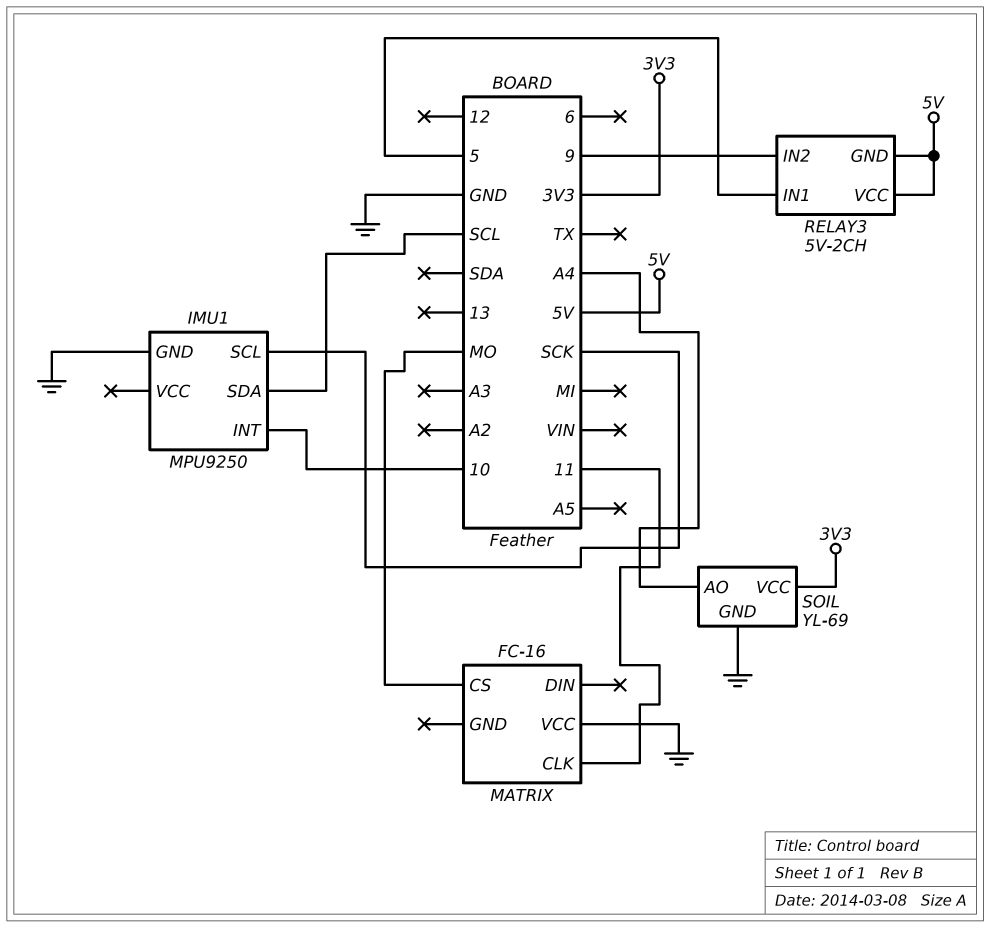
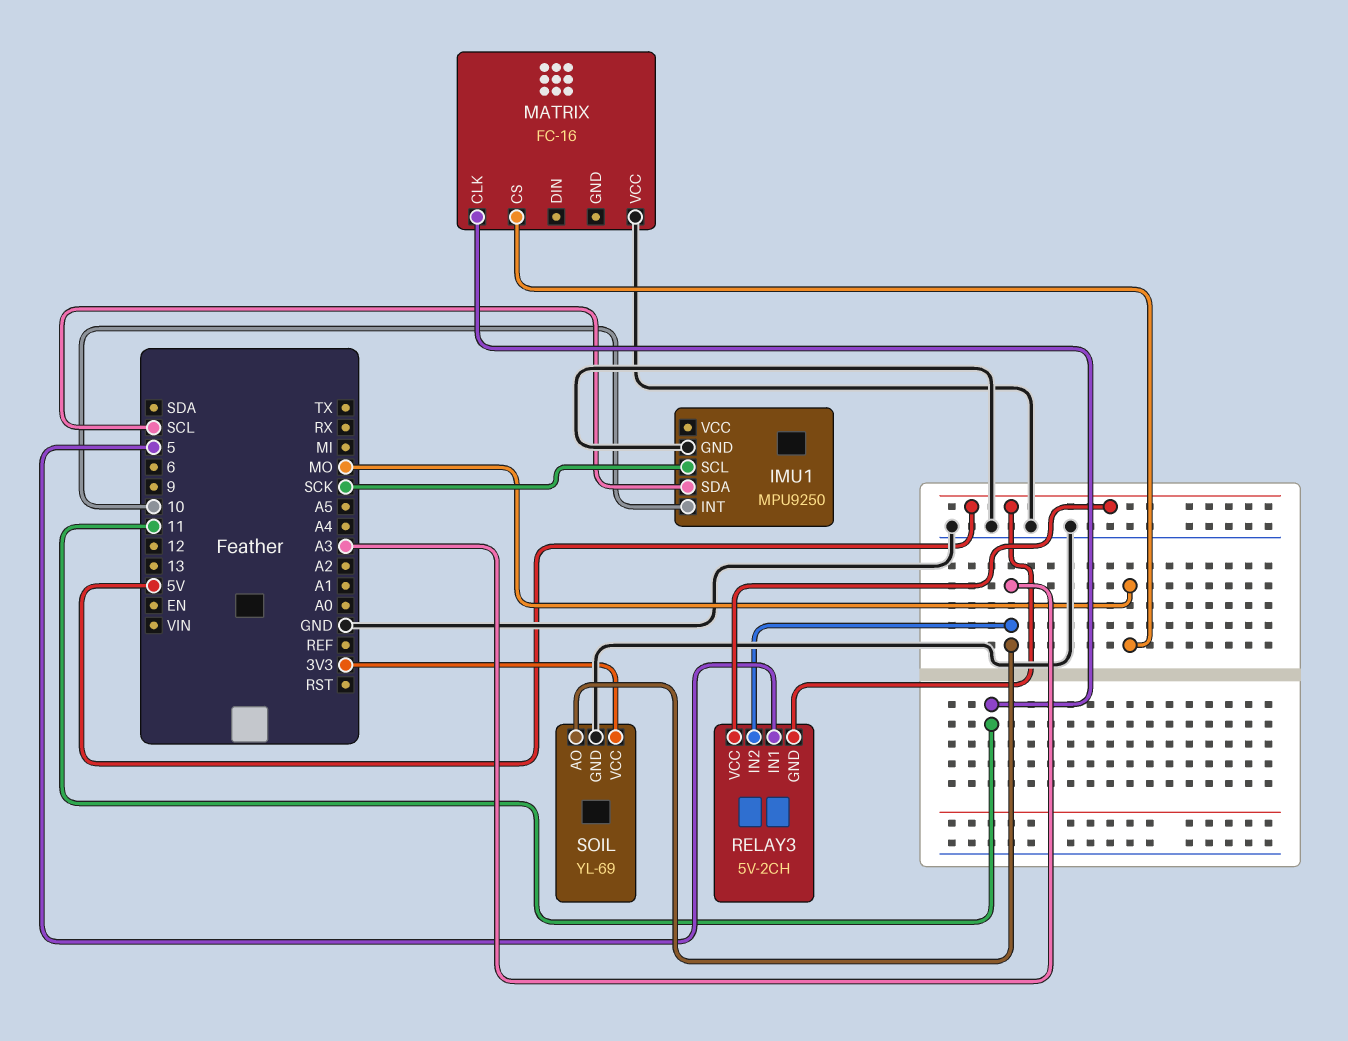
RELAY3 pin IN2: 9 -> A3
SOIL pin AO: A4 -> A3

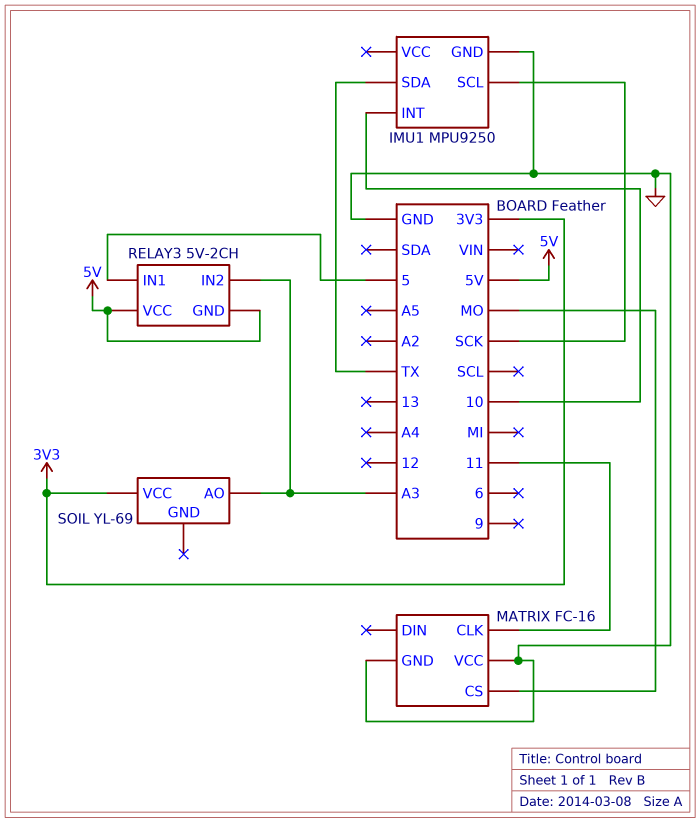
IMU1 pin SDA: SCL -> TX
MATRIX pin GND: none -> GND
SOIL pin GND: GND -> none

